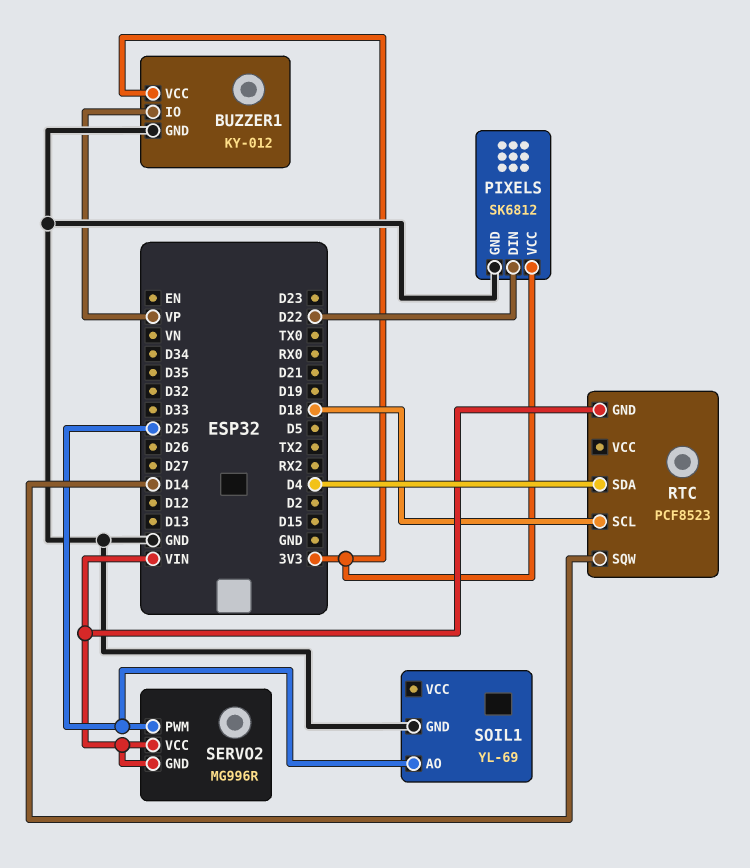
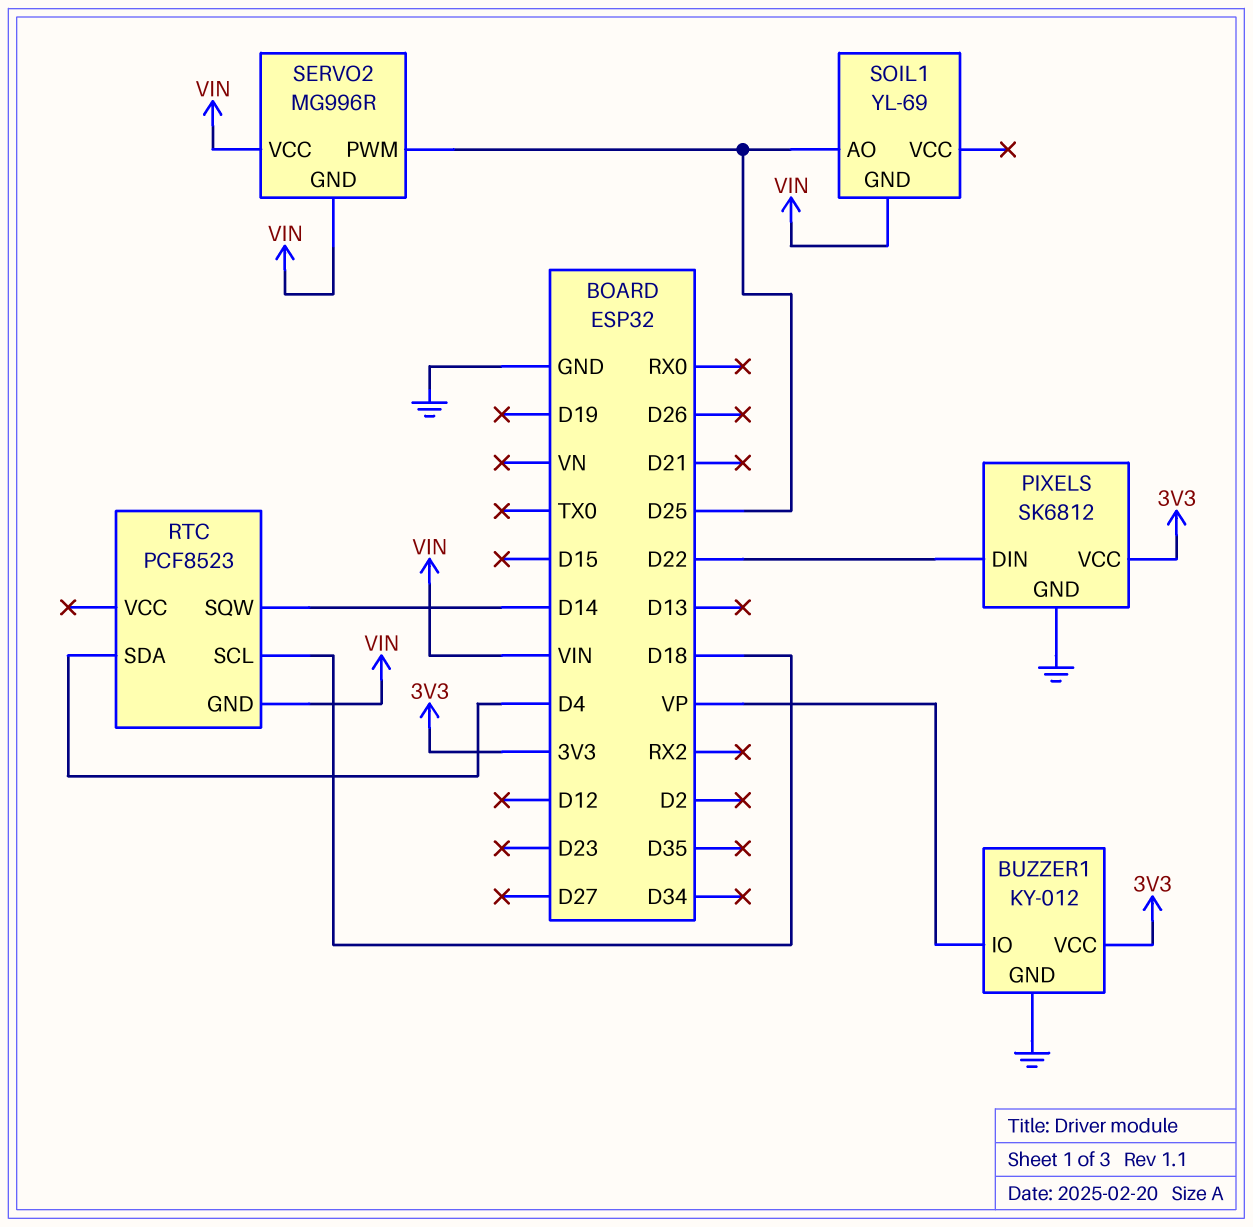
SOIL1 pin GND: GND -> VIN

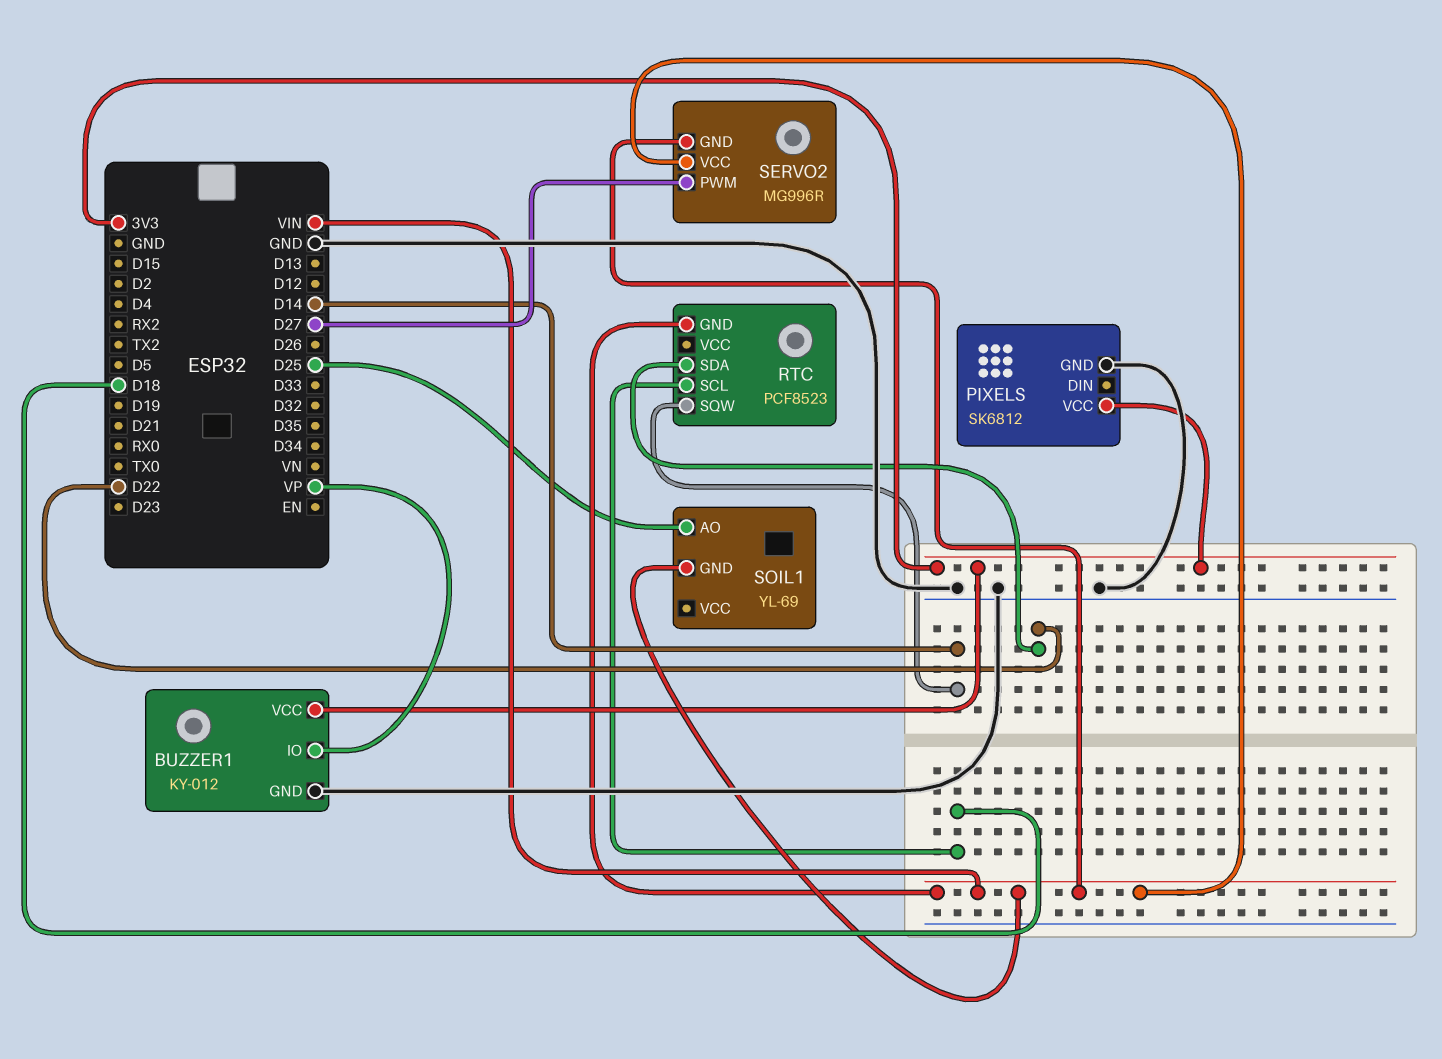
PIXELS pin DIN: D22 -> none
RTC pin SDA: D4 -> D22
SERVO2 pin PWM: D25 -> D27

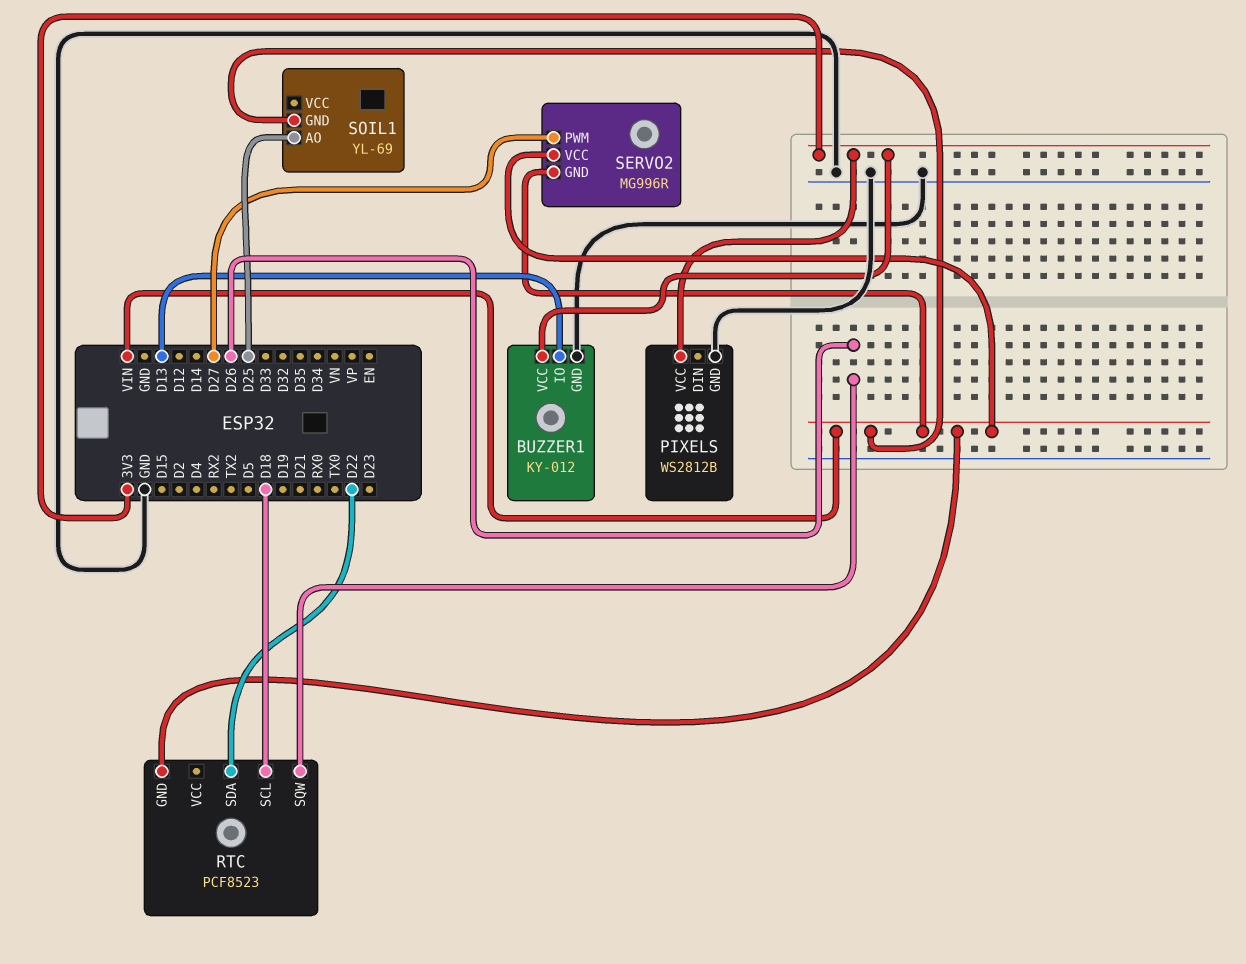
BUZZER1 pin IO: VP -> D13
PIXELS: SK6812 -> WS2812B
RTC pin SQW: D14 -> D26

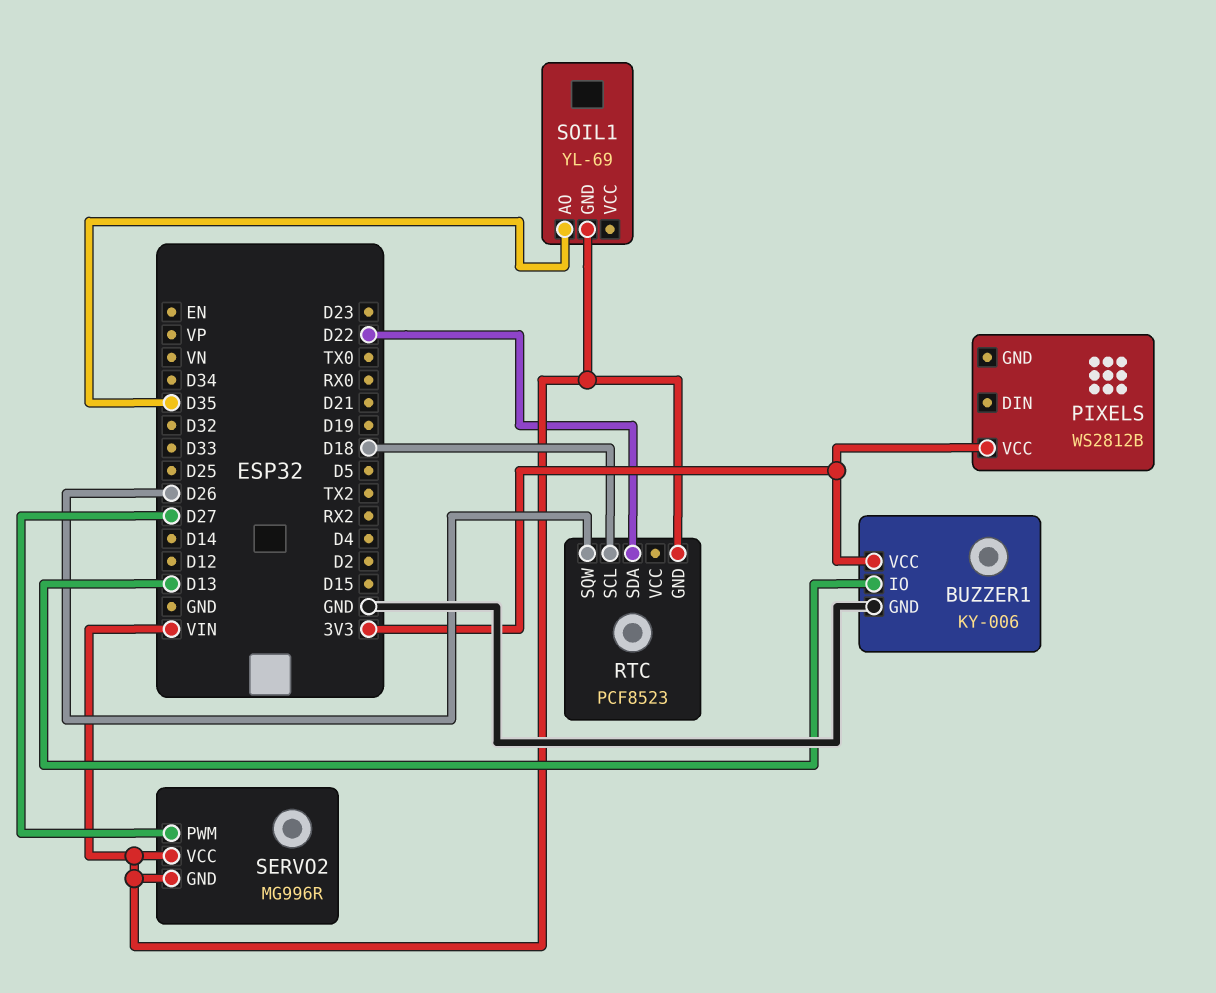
BUZZER1: KY-012 -> KY-006
PIXELS pin GND: GND -> none
SOIL1 pin AO: D25 -> D35

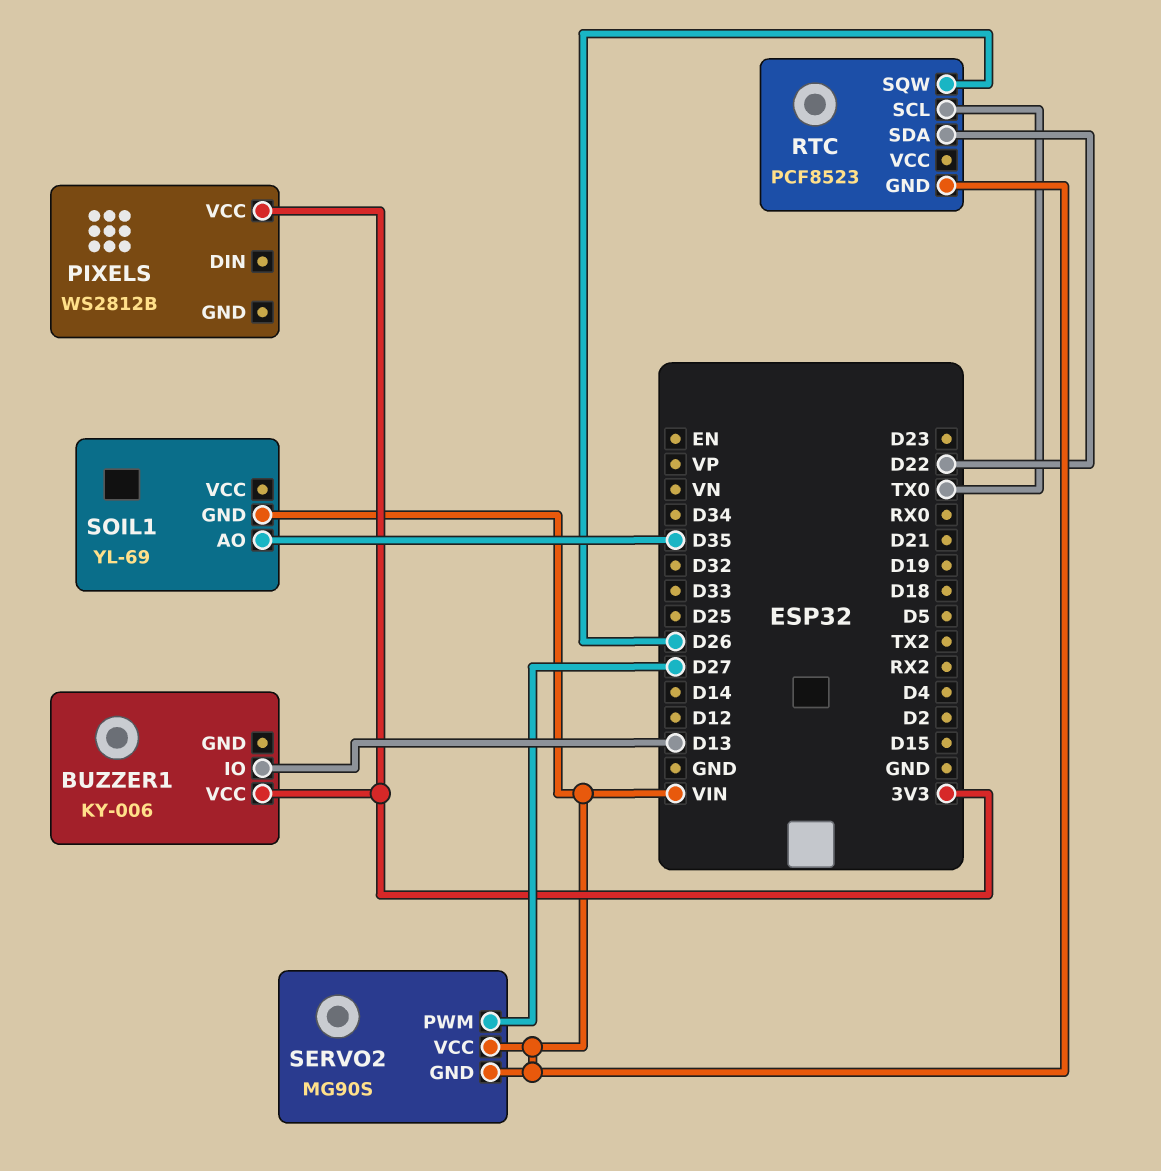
BUZZER1 pin GND: GND -> none
RTC pin SCL: D18 -> TX0
SERVO2: MG996R -> MG90S

